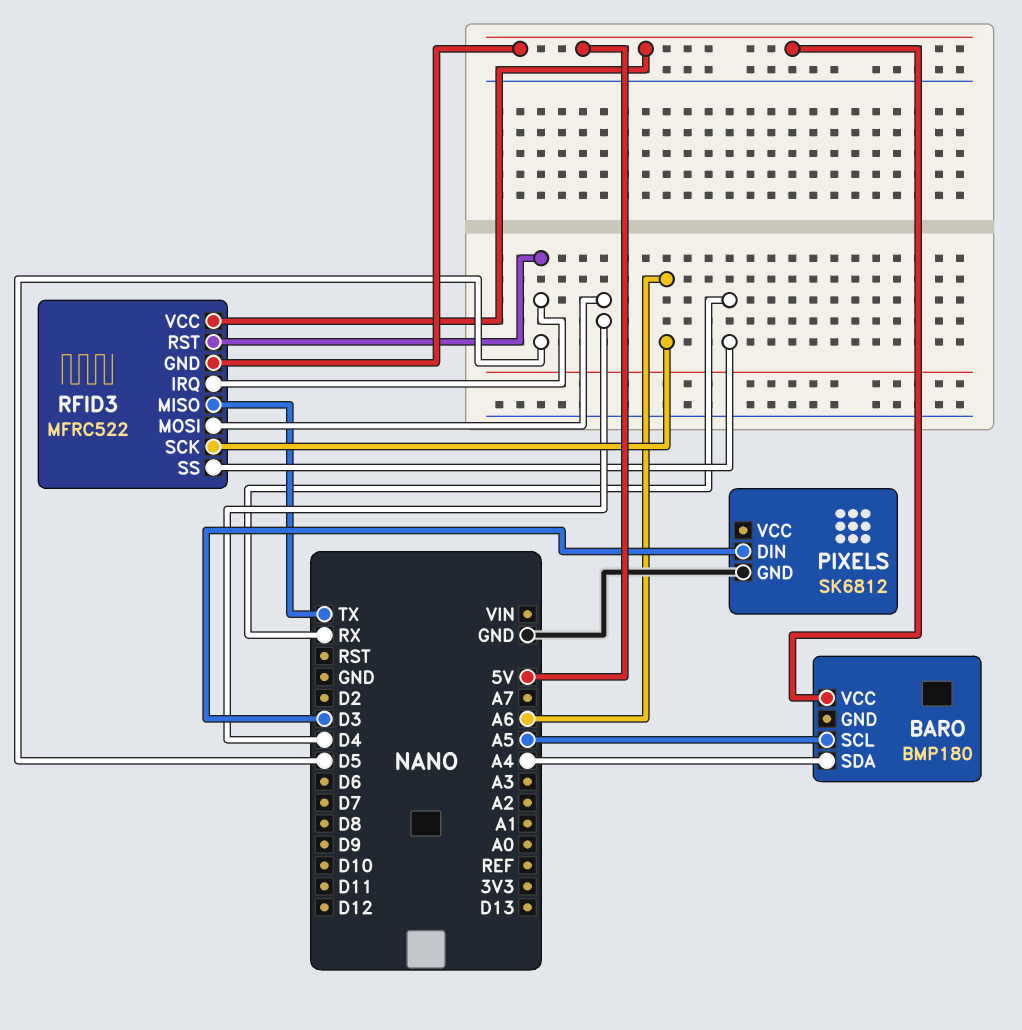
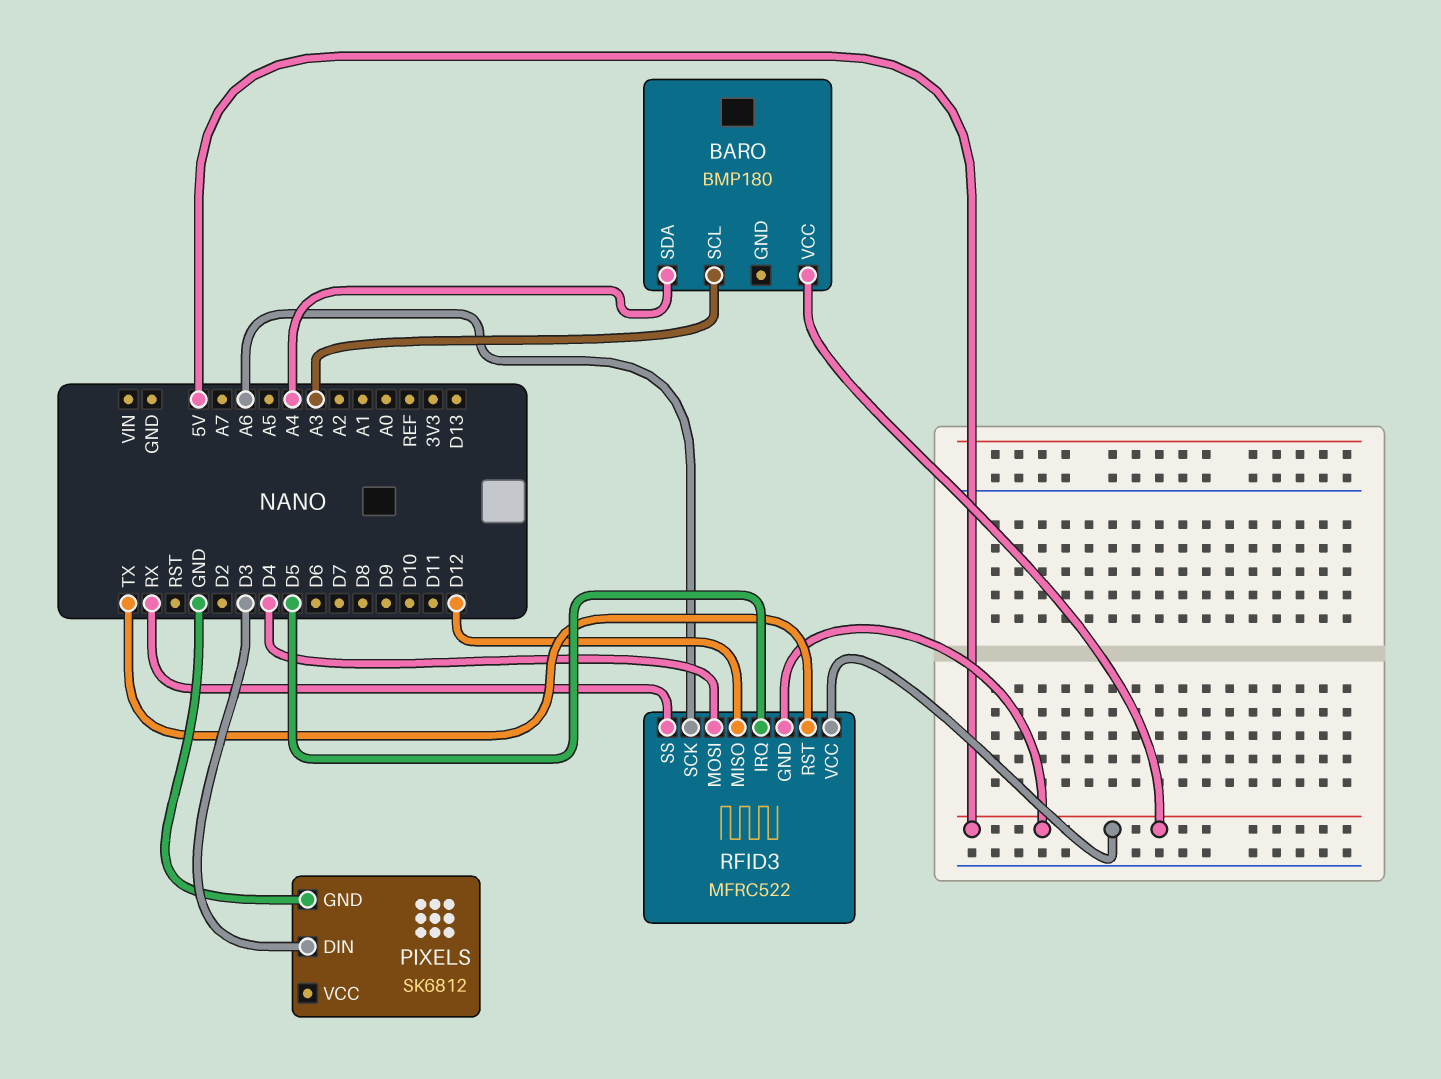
BARO pin SCL: A5 -> A3
RFID3 pin MISO: TX -> D12
RFID3 pin RST: D5 -> TX

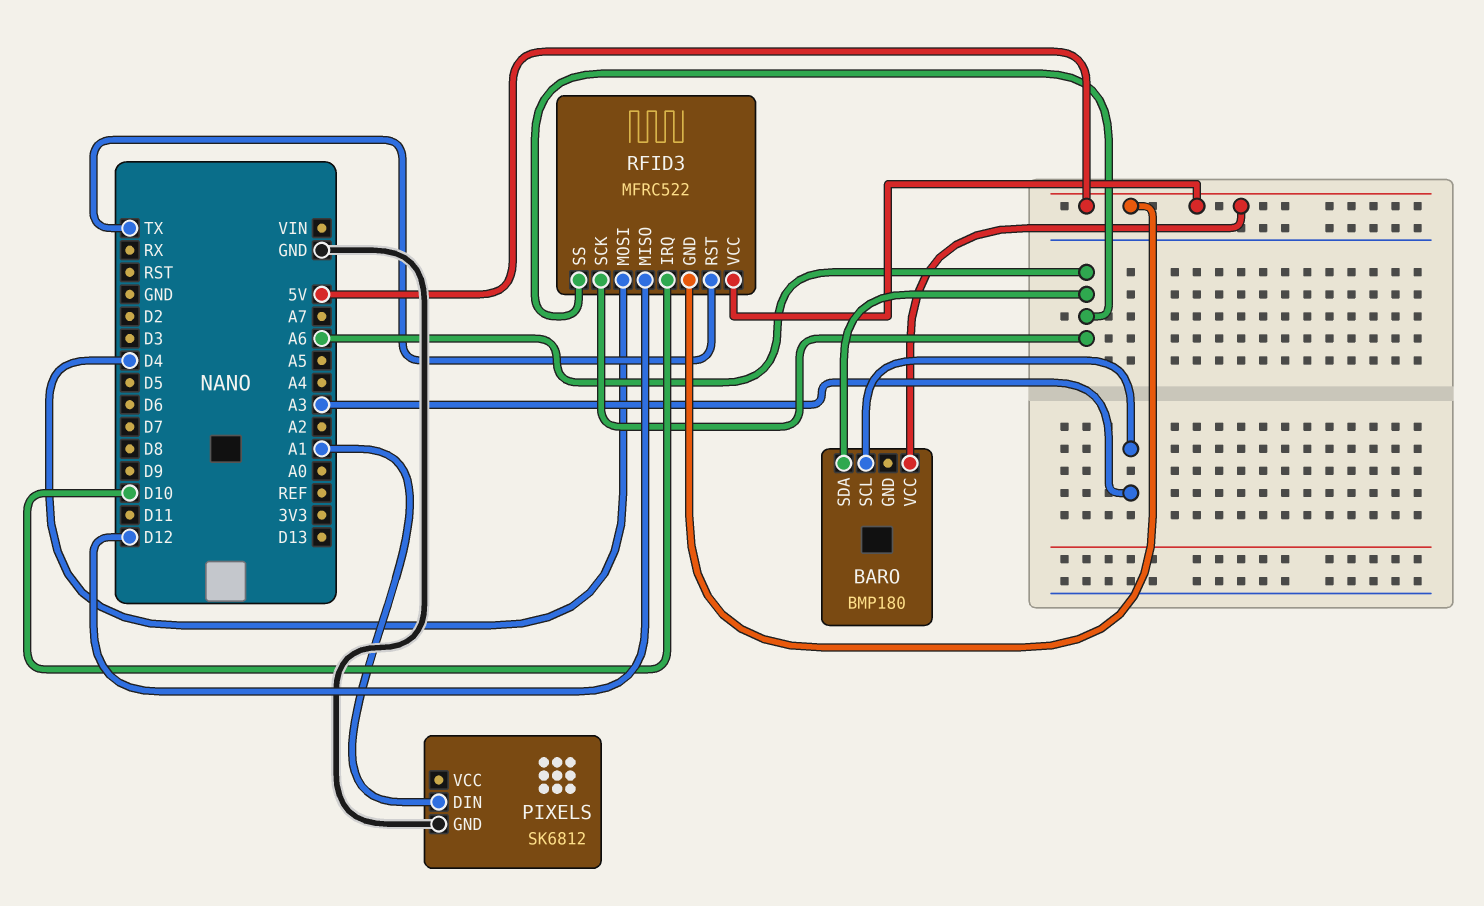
BARO pin SDA: A4 -> A6
PIXELS pin DIN: D3 -> A1
RFID3 pin IRQ: D5 -> D10
RFID3 pin SS: RX -> A6

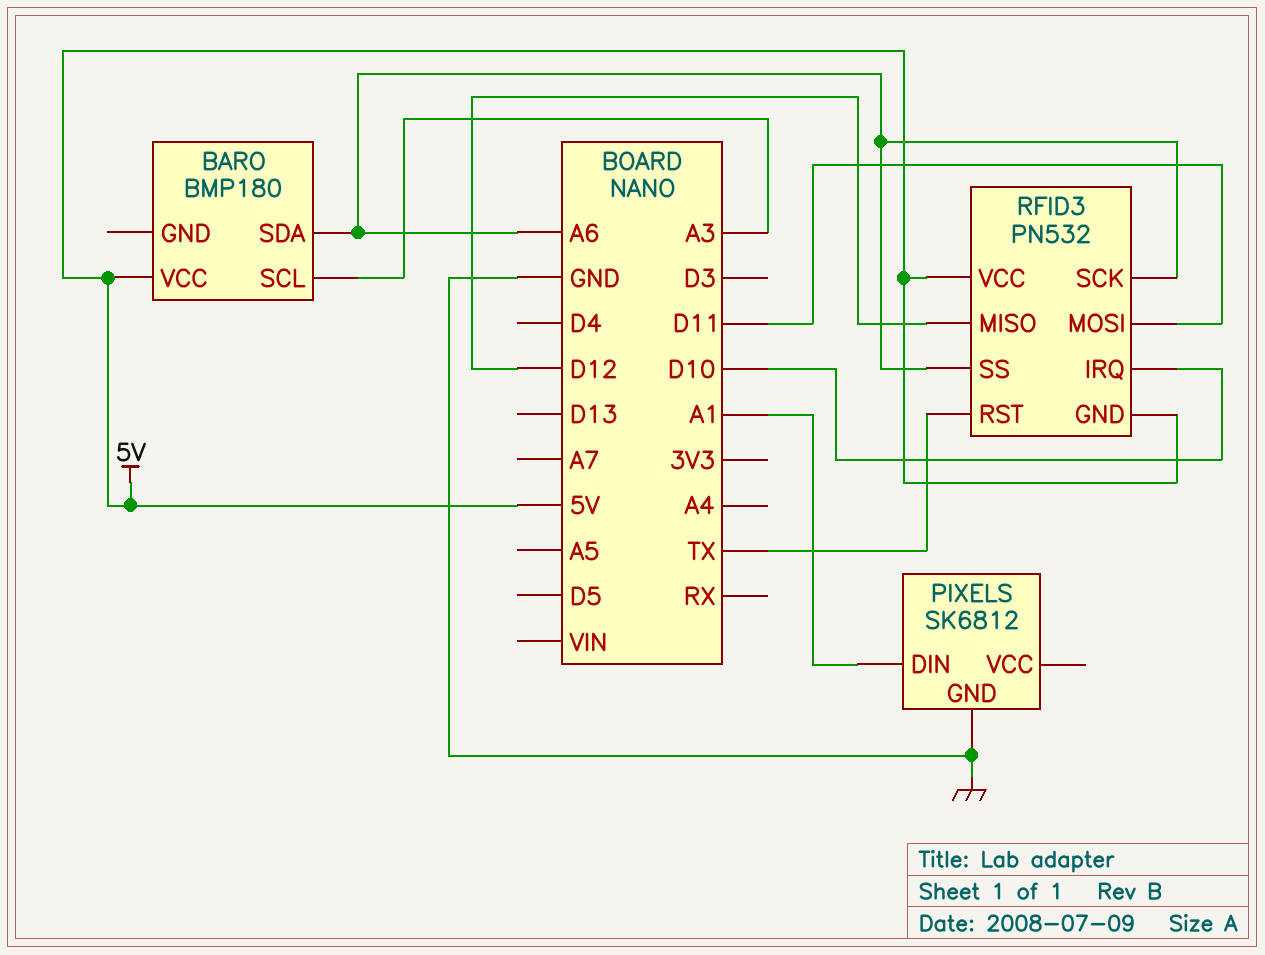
RFID3: MFRC522 -> PN532
RFID3 pin MOSI: D4 -> D11

